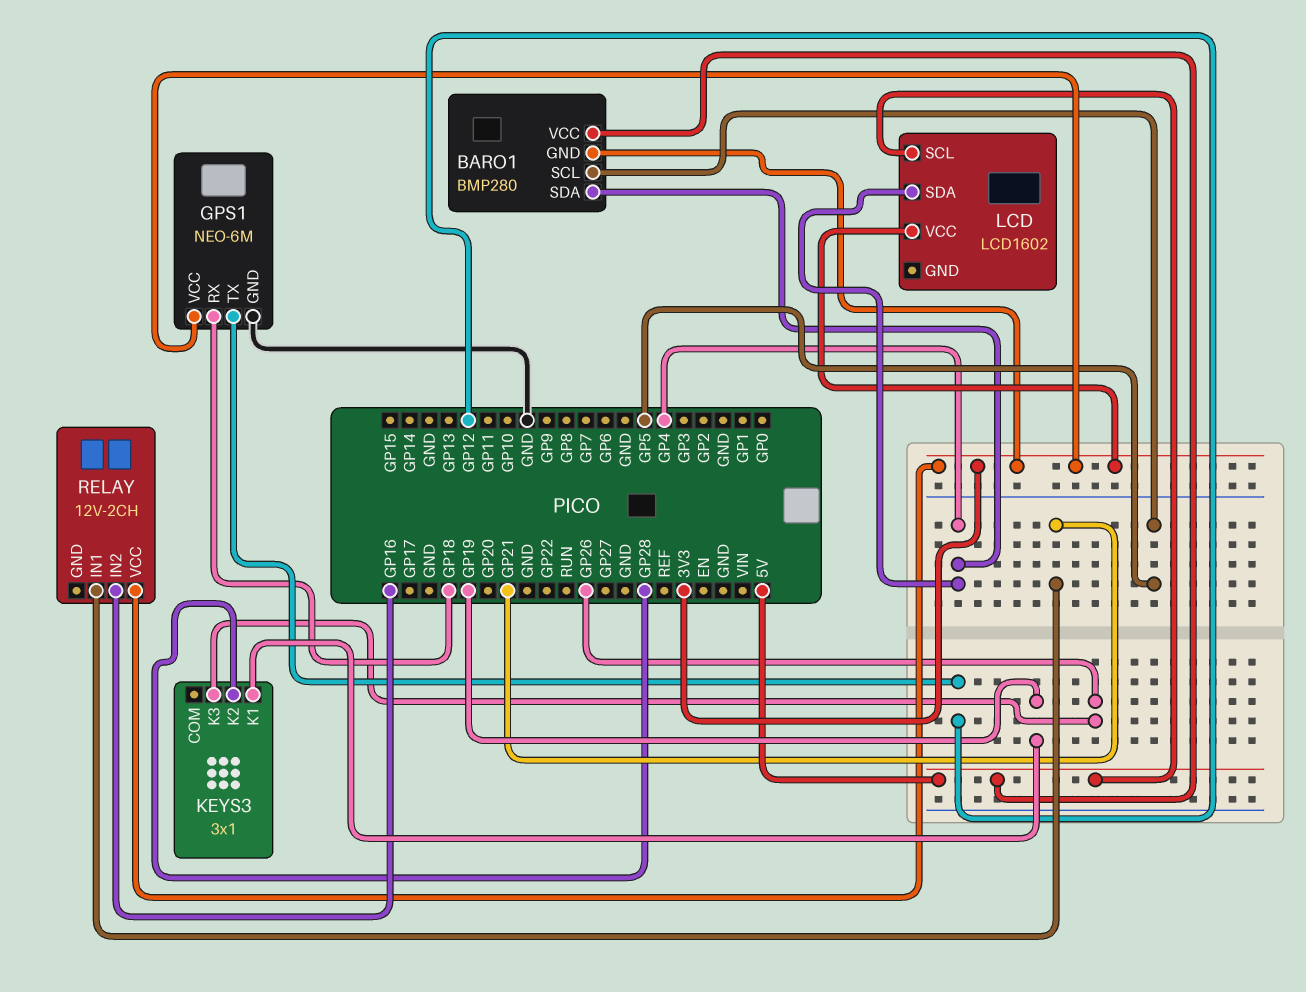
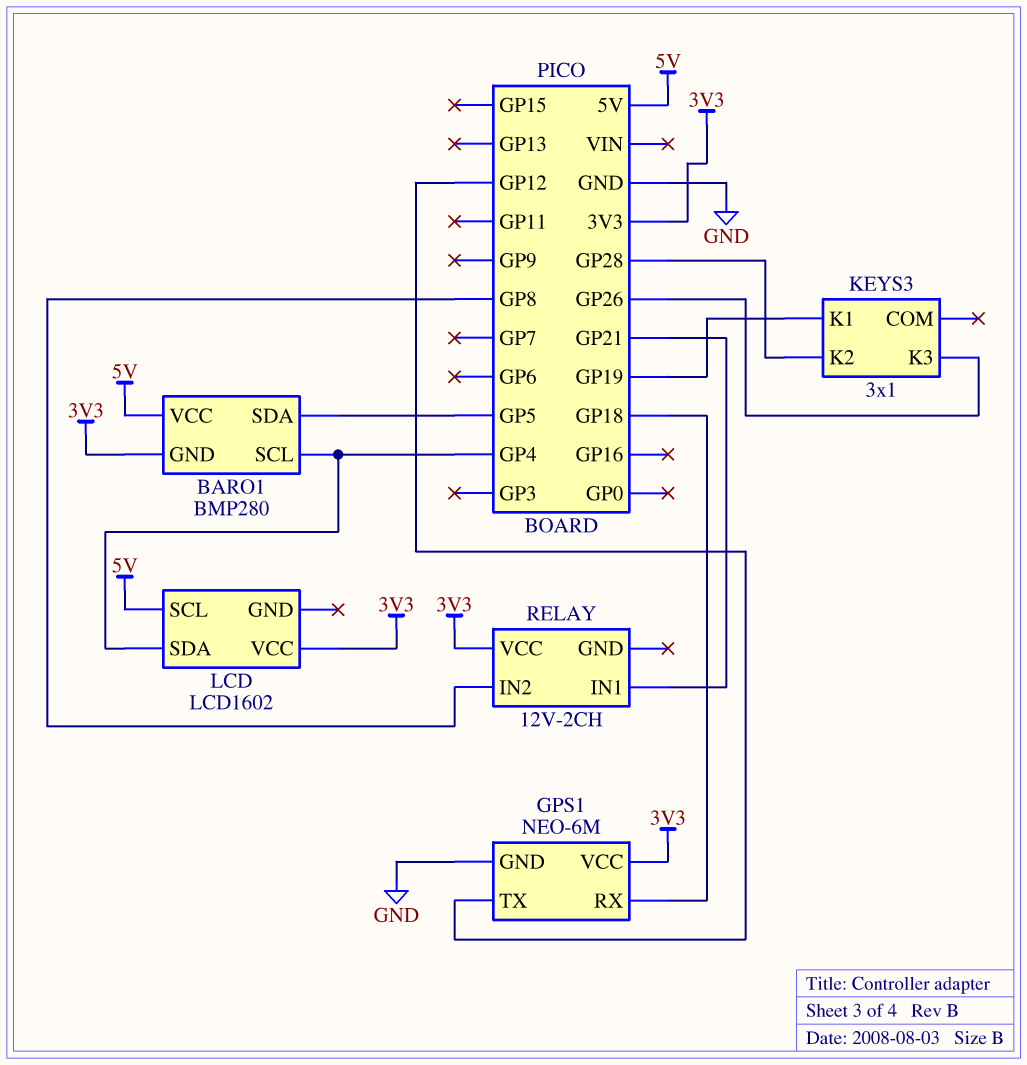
BARO1 pin SCL: GP5 -> GP4
BARO1 pin SDA: GP4 -> GP5
RELAY pin IN2: GP16 -> GP8

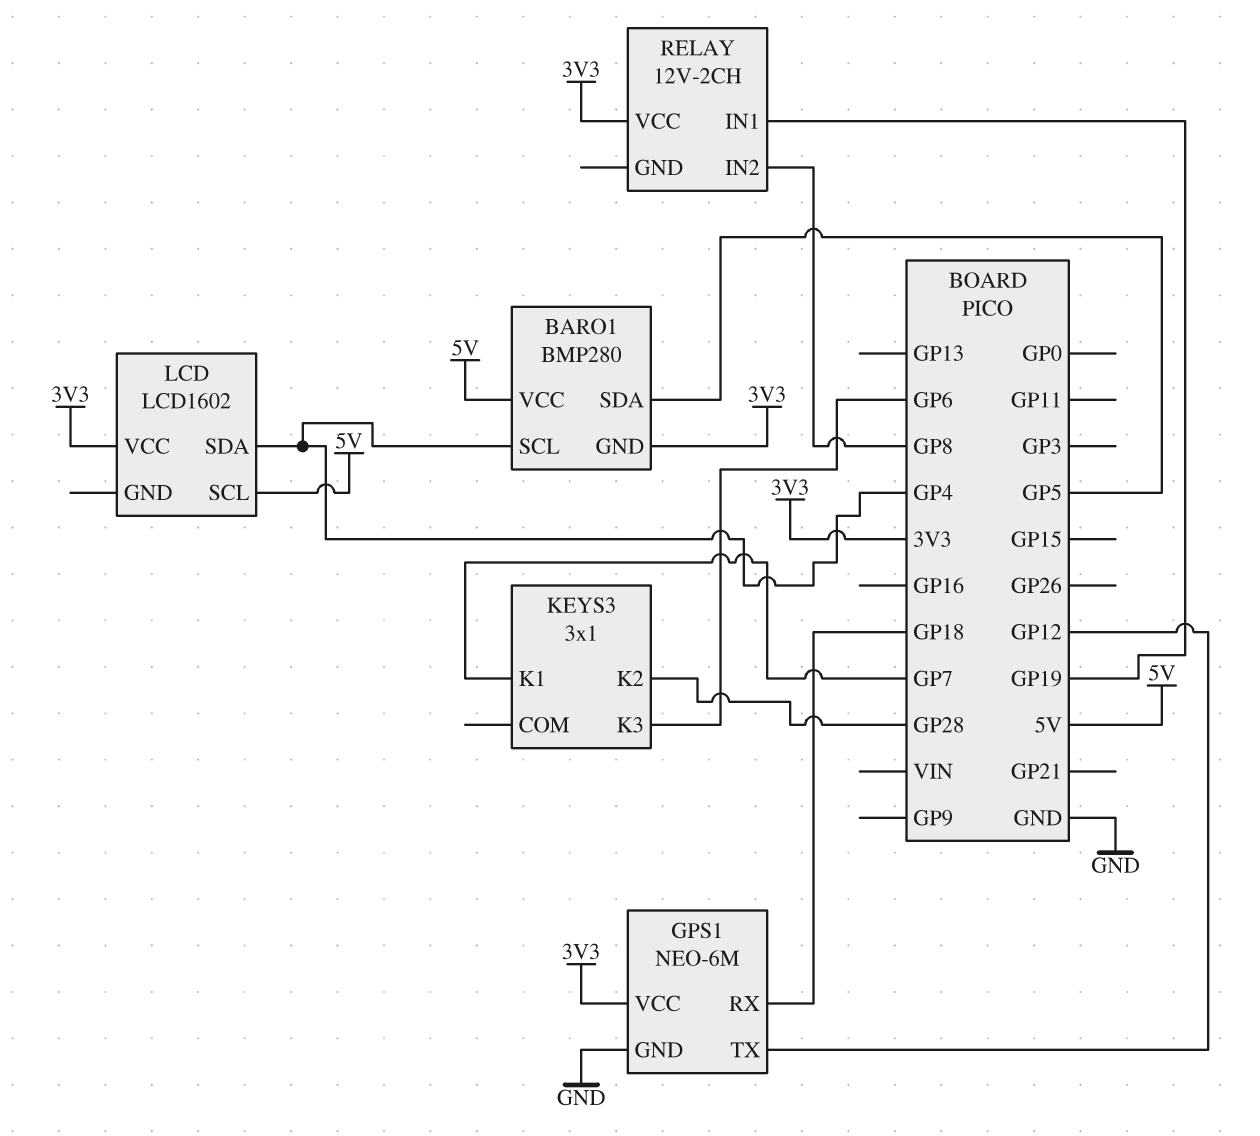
KEYS3 pin K1: GP19 -> GP7
KEYS3 pin K3: GP26 -> GP6
RELAY pin IN1: GP21 -> GP19

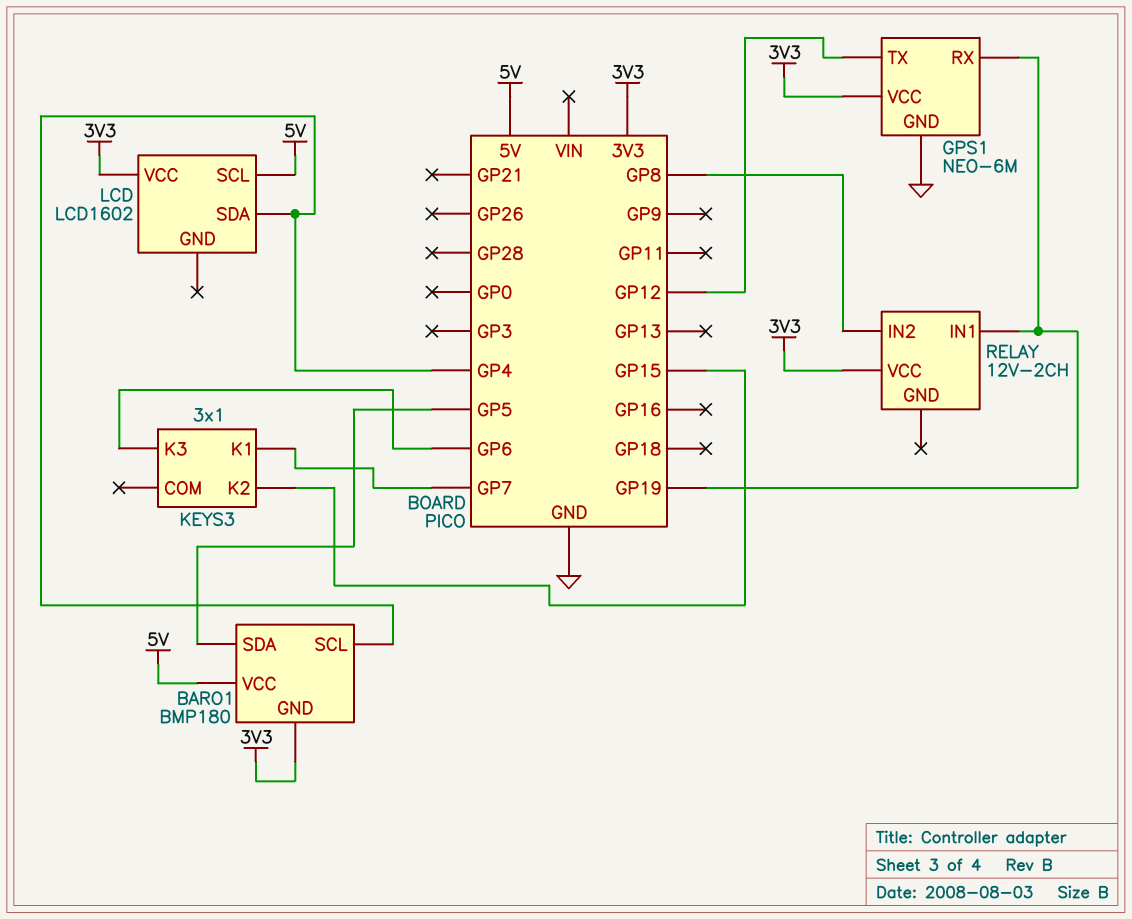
BARO1: BMP280 -> BMP180
GPS1 pin RX: GP18 -> GP19
KEYS3 pin K2: GP28 -> GP15

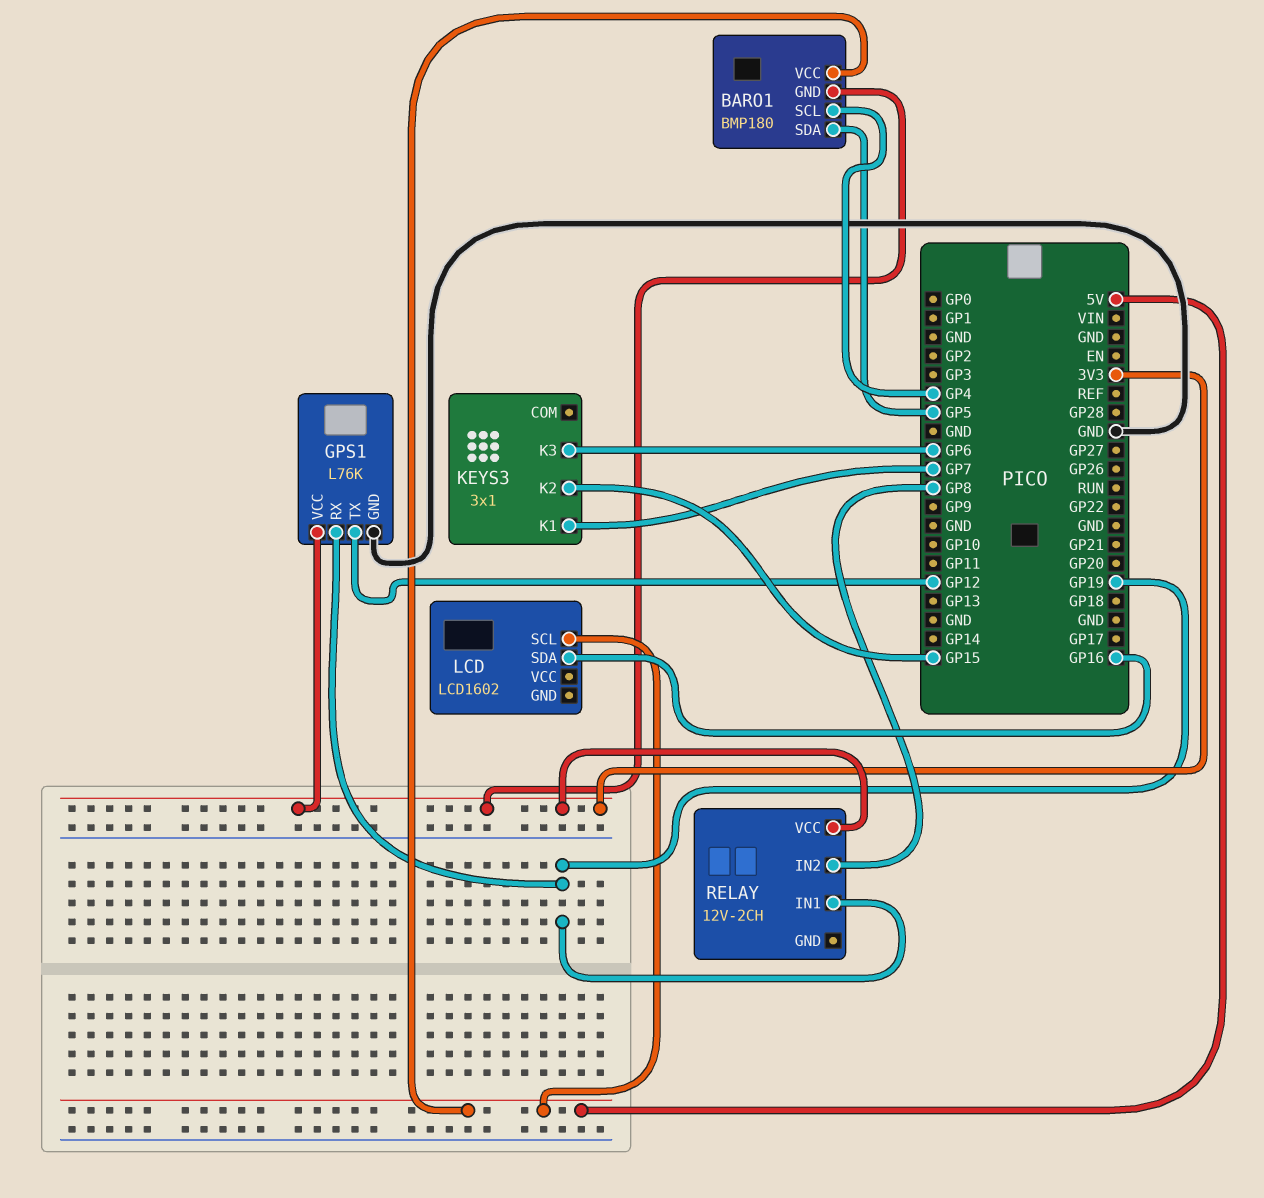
GPS1: NEO-6M -> L76K
LCD pin SDA: GP4 -> GP16
LCD pin VCC: 3V3 -> none

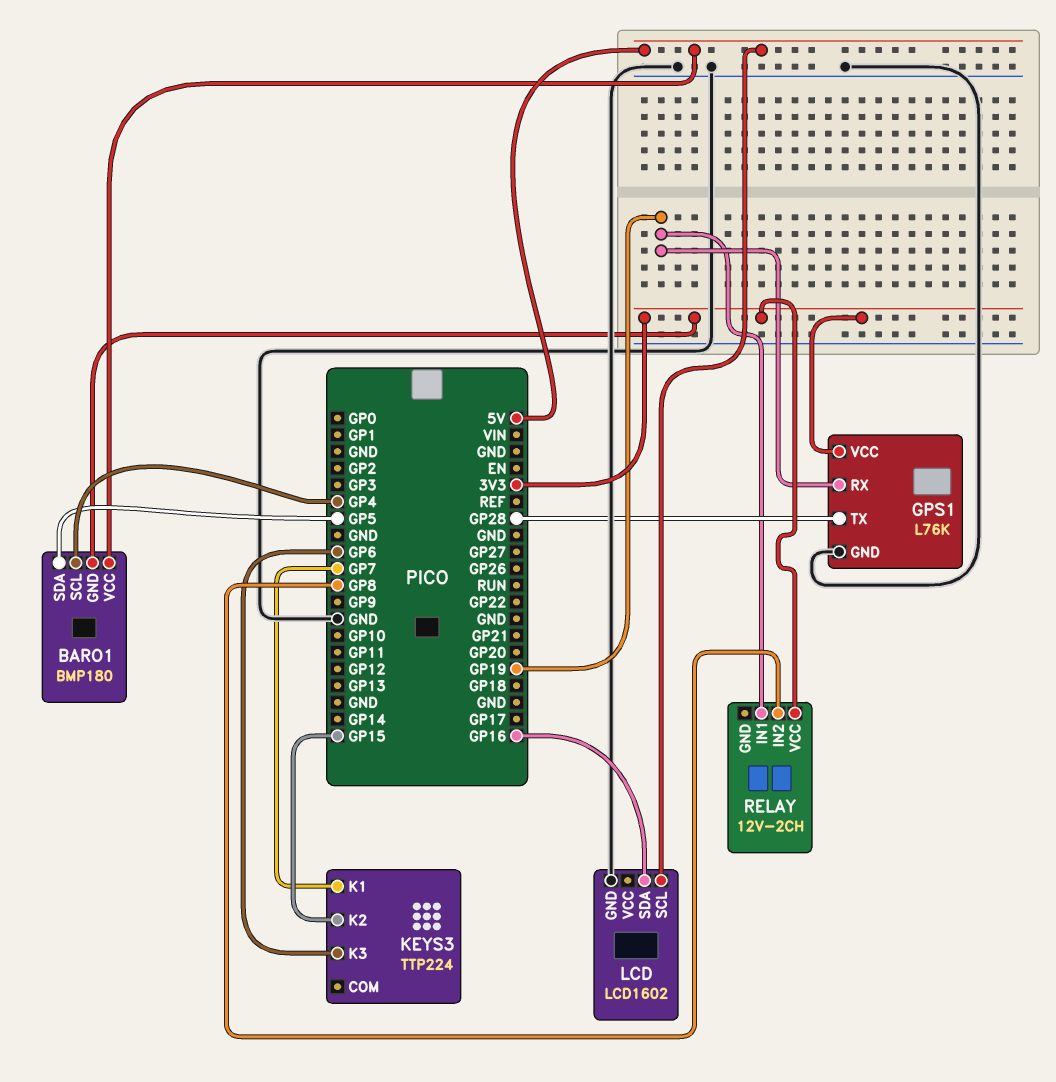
GPS1 pin TX: GP12 -> GP28
KEYS3: 3x1 -> TTP224
LCD pin GND: none -> GND

